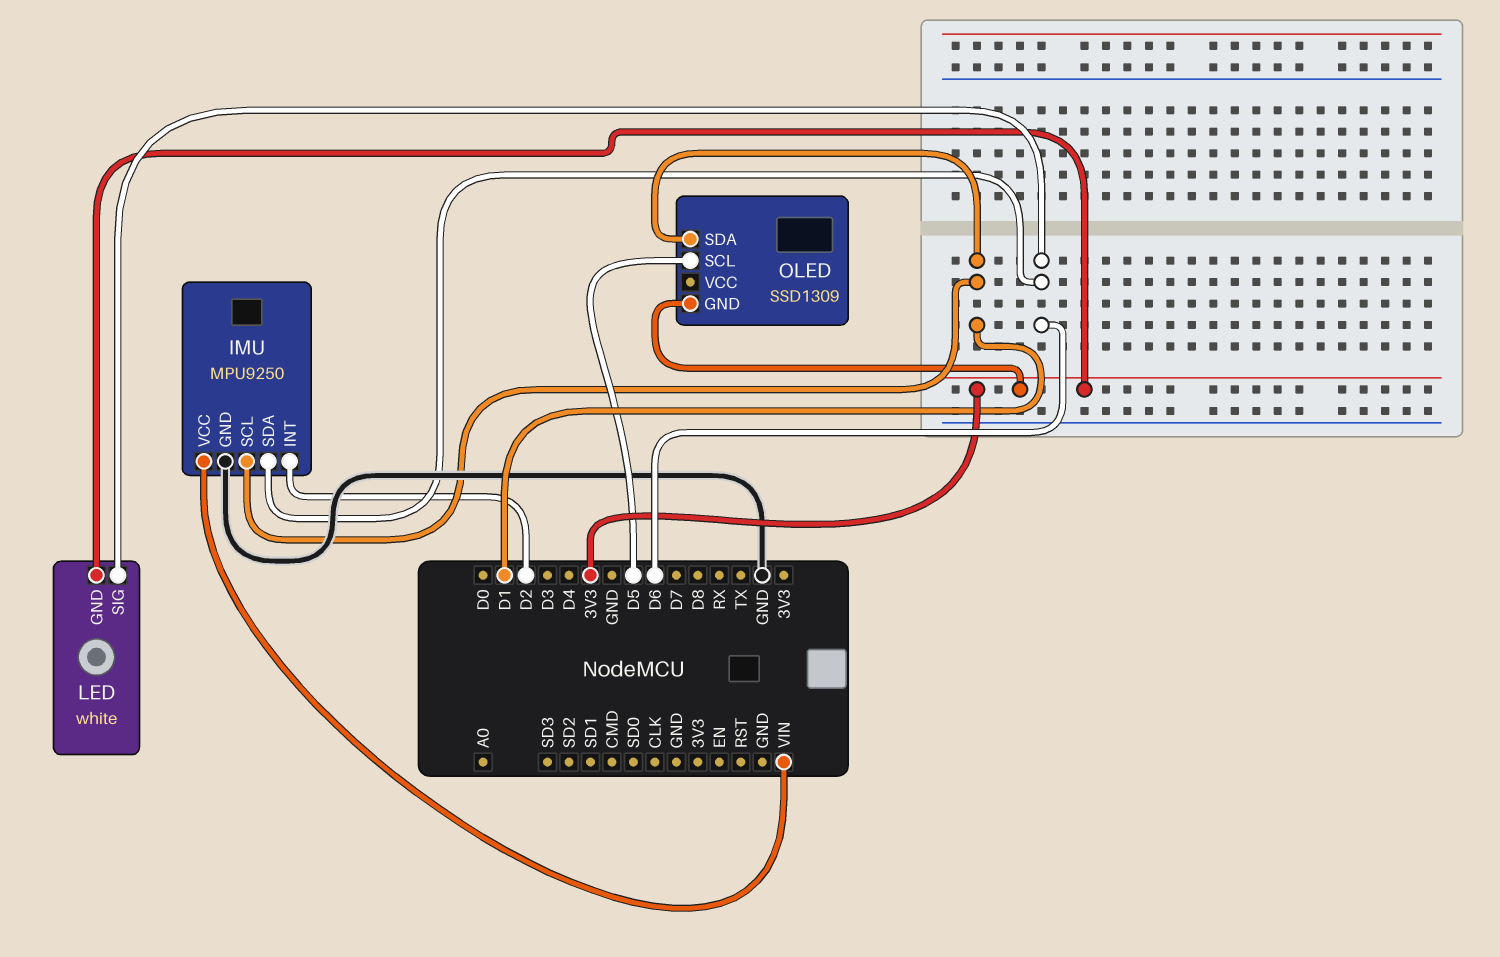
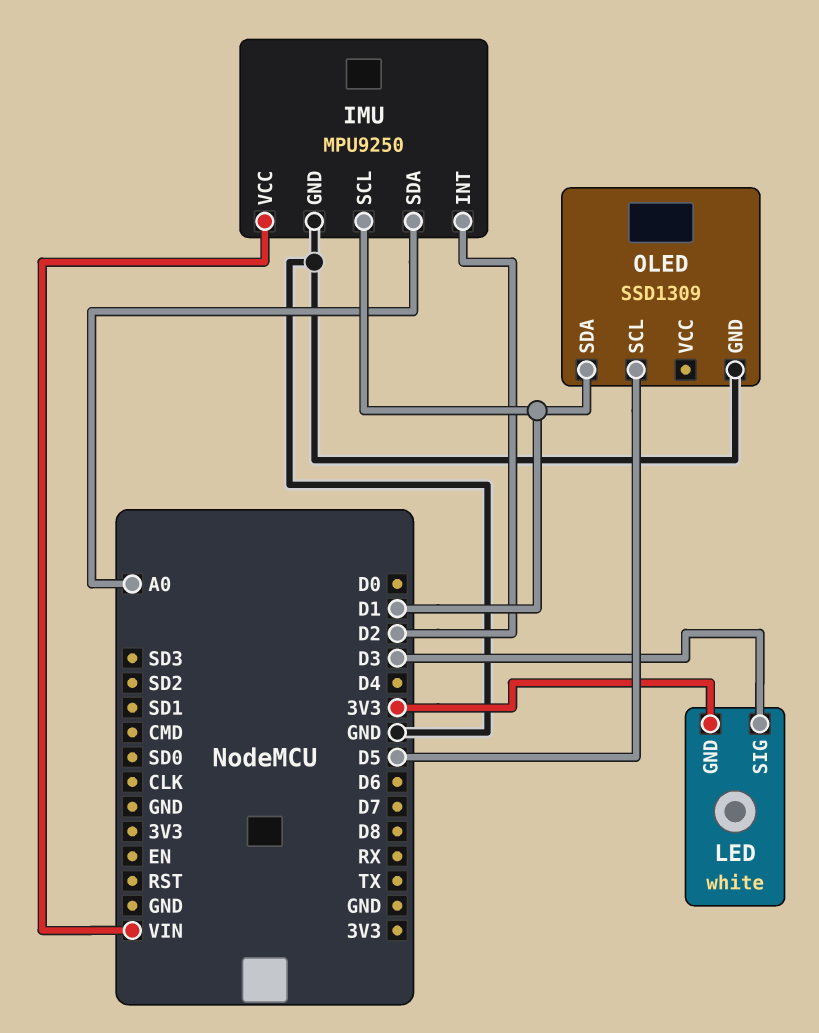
IMU pin SDA: D6 -> A0
LED pin SIG: D6 -> D3
OLED pin GND: 3V3 -> GND

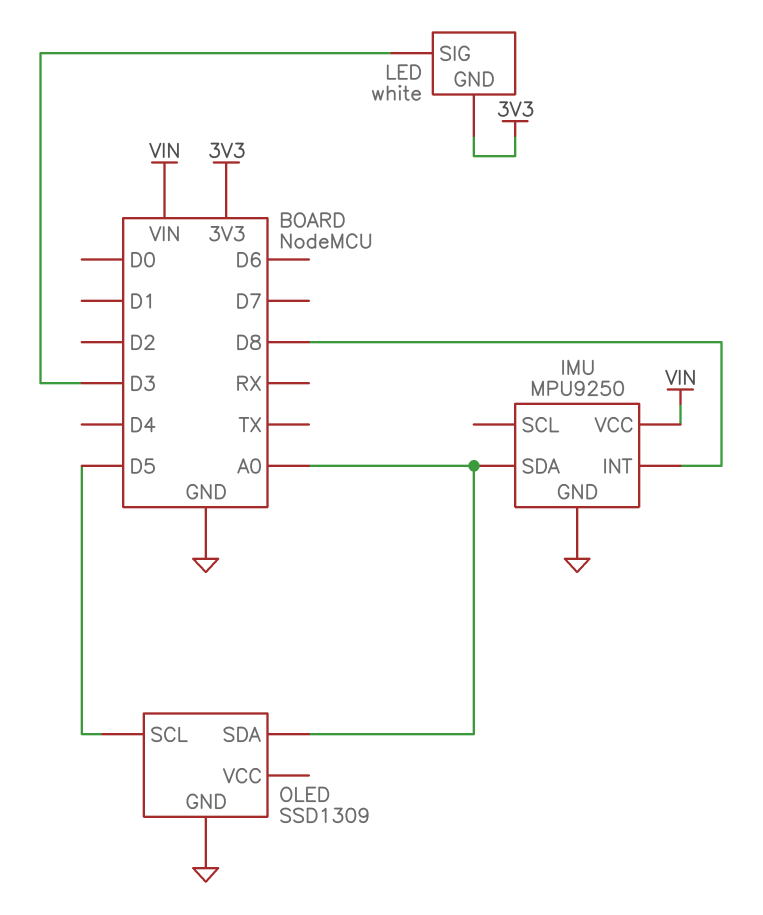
IMU pin INT: D2 -> D8
IMU pin SCL: D1 -> none
OLED pin SDA: D1 -> A0

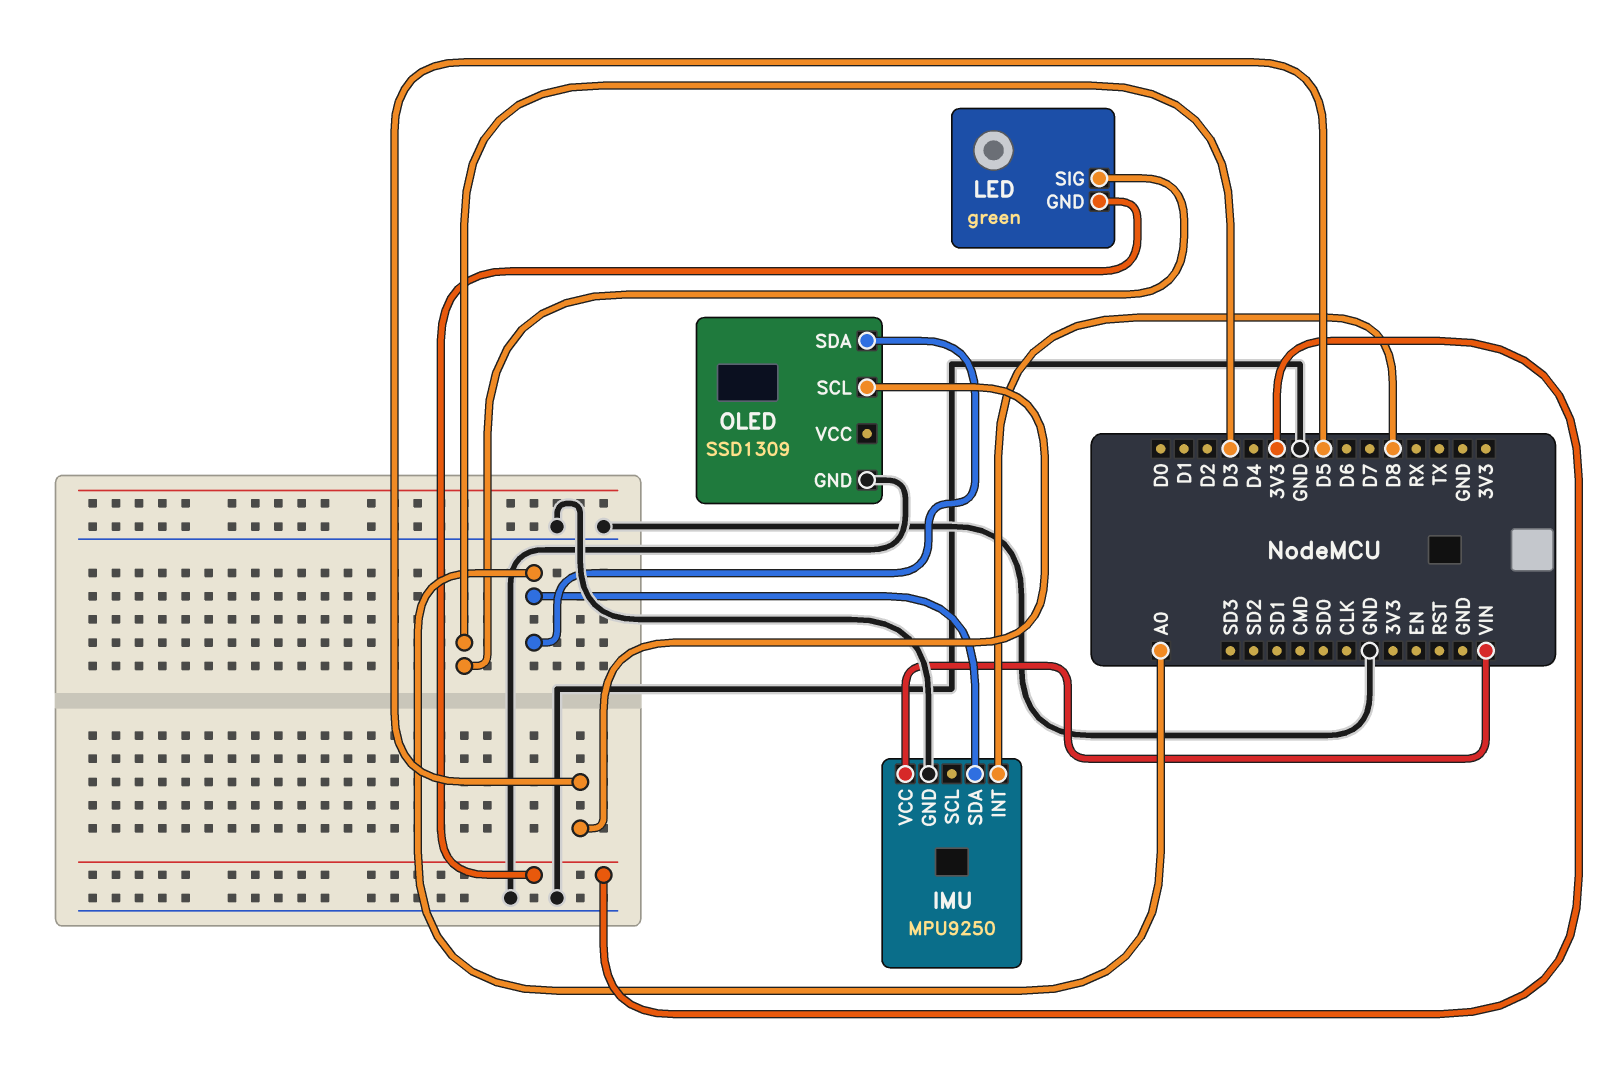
LED: white -> green

